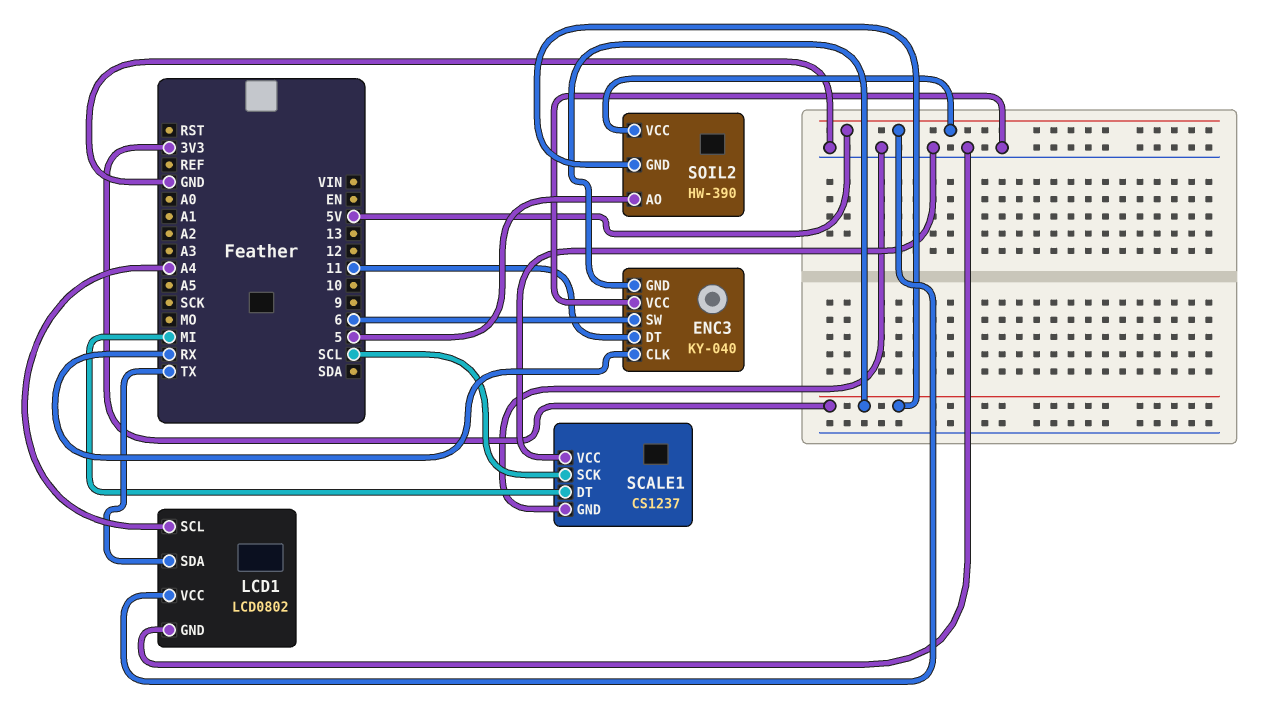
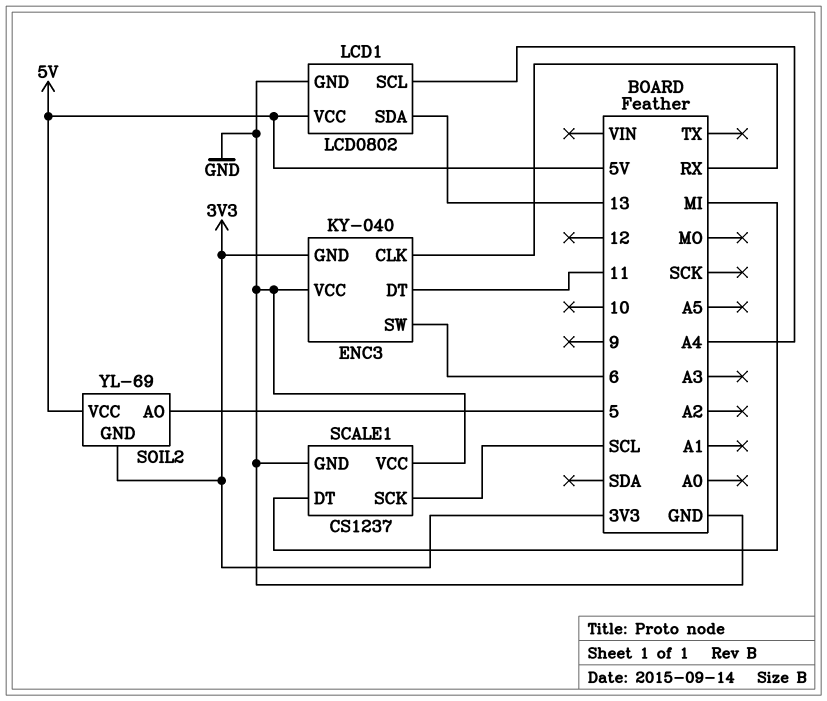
LCD1 pin SDA: TX -> 13
SOIL2: HW-390 -> YL-69

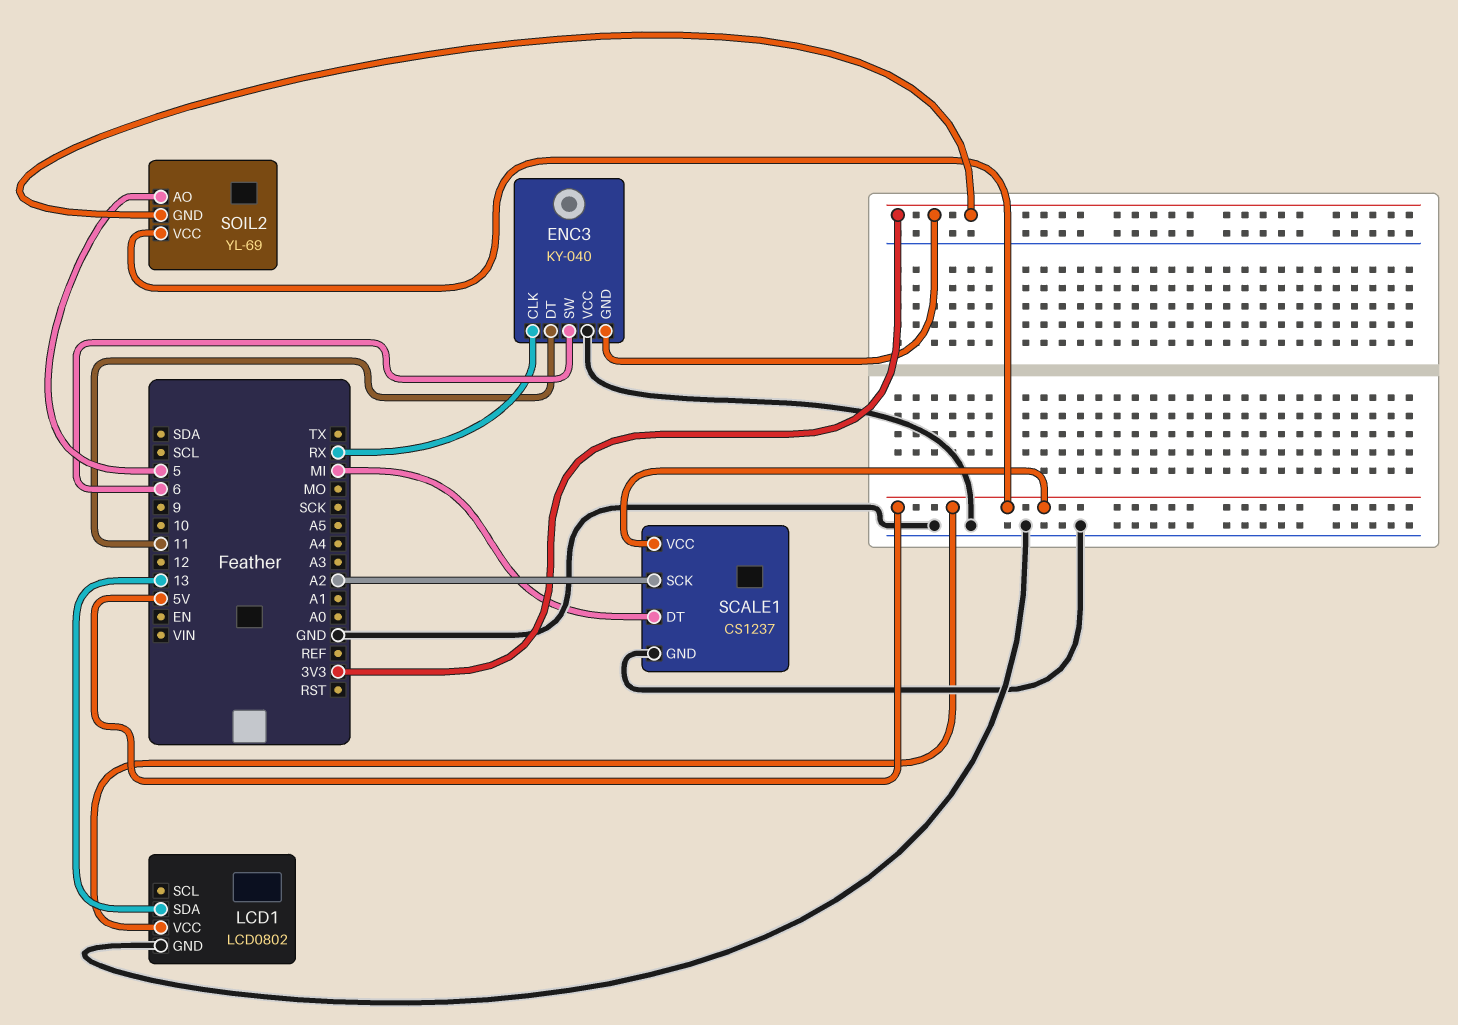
LCD1 pin SCL: A4 -> none
SCALE1 pin SCK: SCL -> A2
SCALE1 pin VCC: GND -> 5V

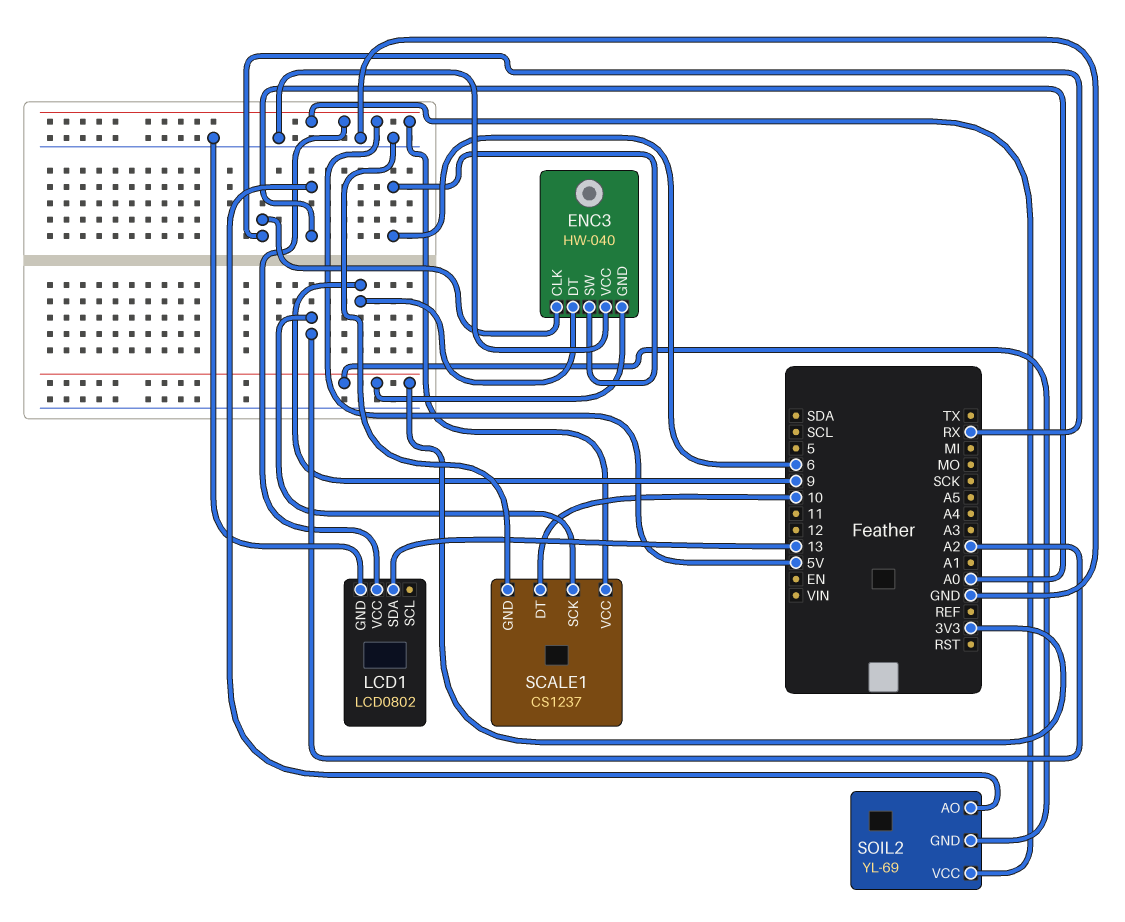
ENC3: KY-040 -> HW-040
ENC3 pin DT: 11 -> 9
SCALE1 pin DT: MI -> 10
SOIL2 pin AO: 5 -> A0

